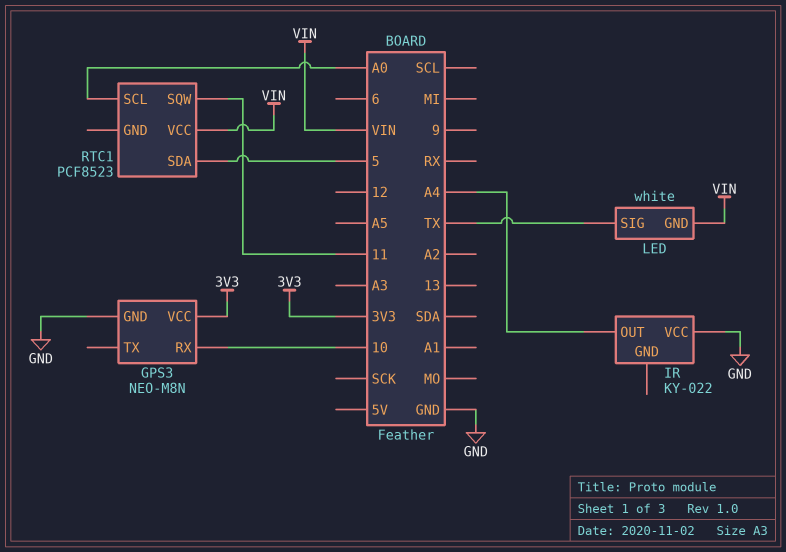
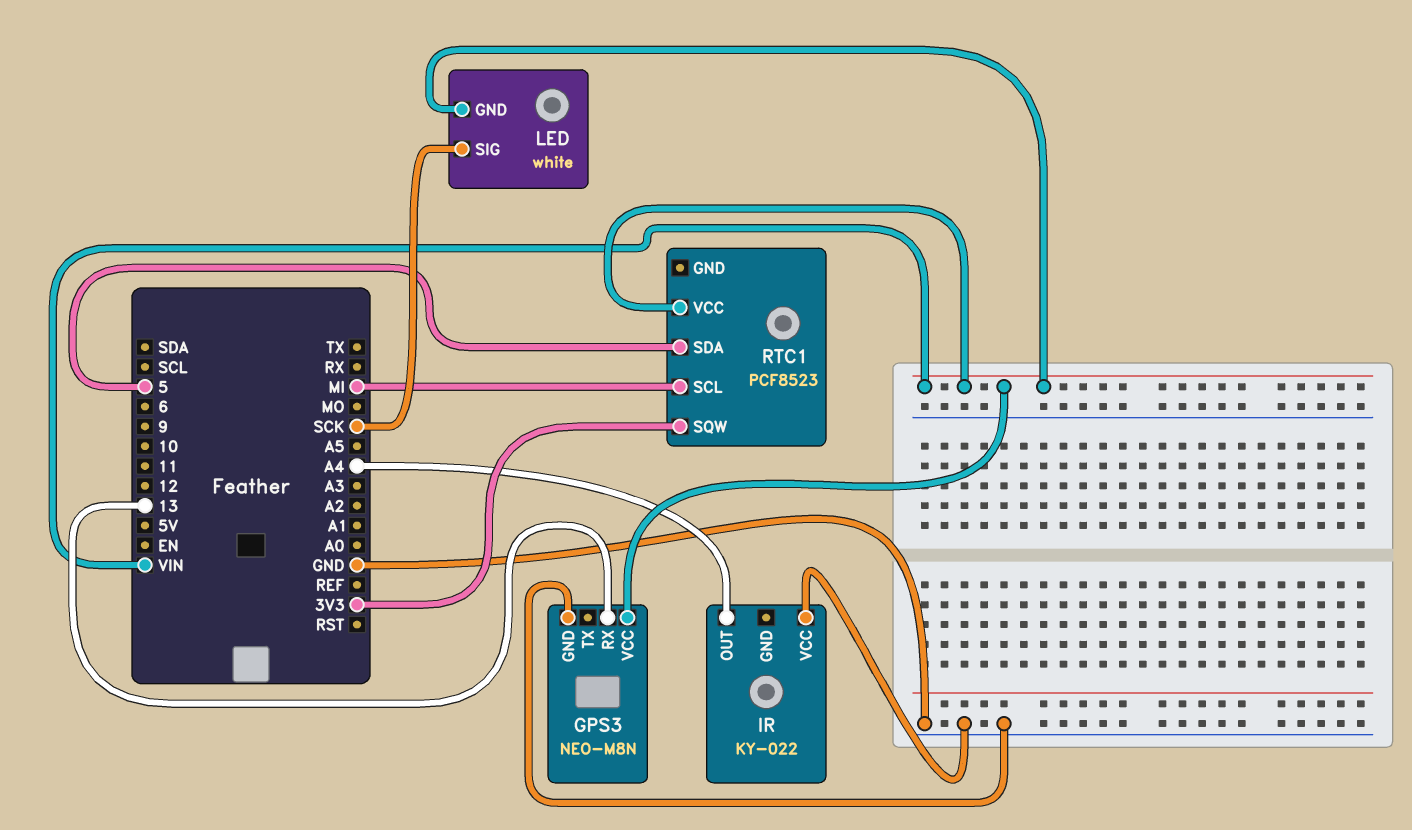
GPS3 pin RX: 10 -> 13
GPS3 pin VCC: 3V3 -> VIN
LED pin SIG: TX -> SCK
RTC1 pin SCL: A0 -> MI
RTC1 pin SQW: 11 -> 3V3

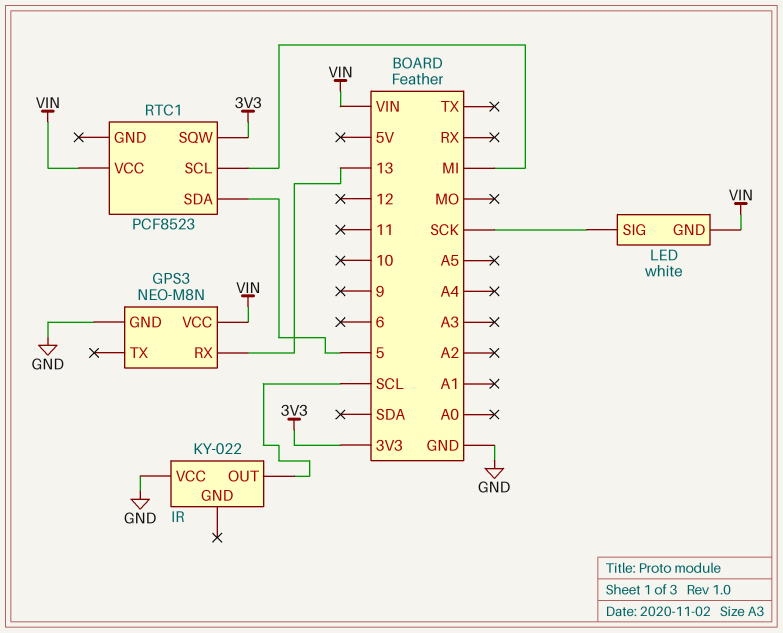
IR pin OUT: A4 -> SCL

